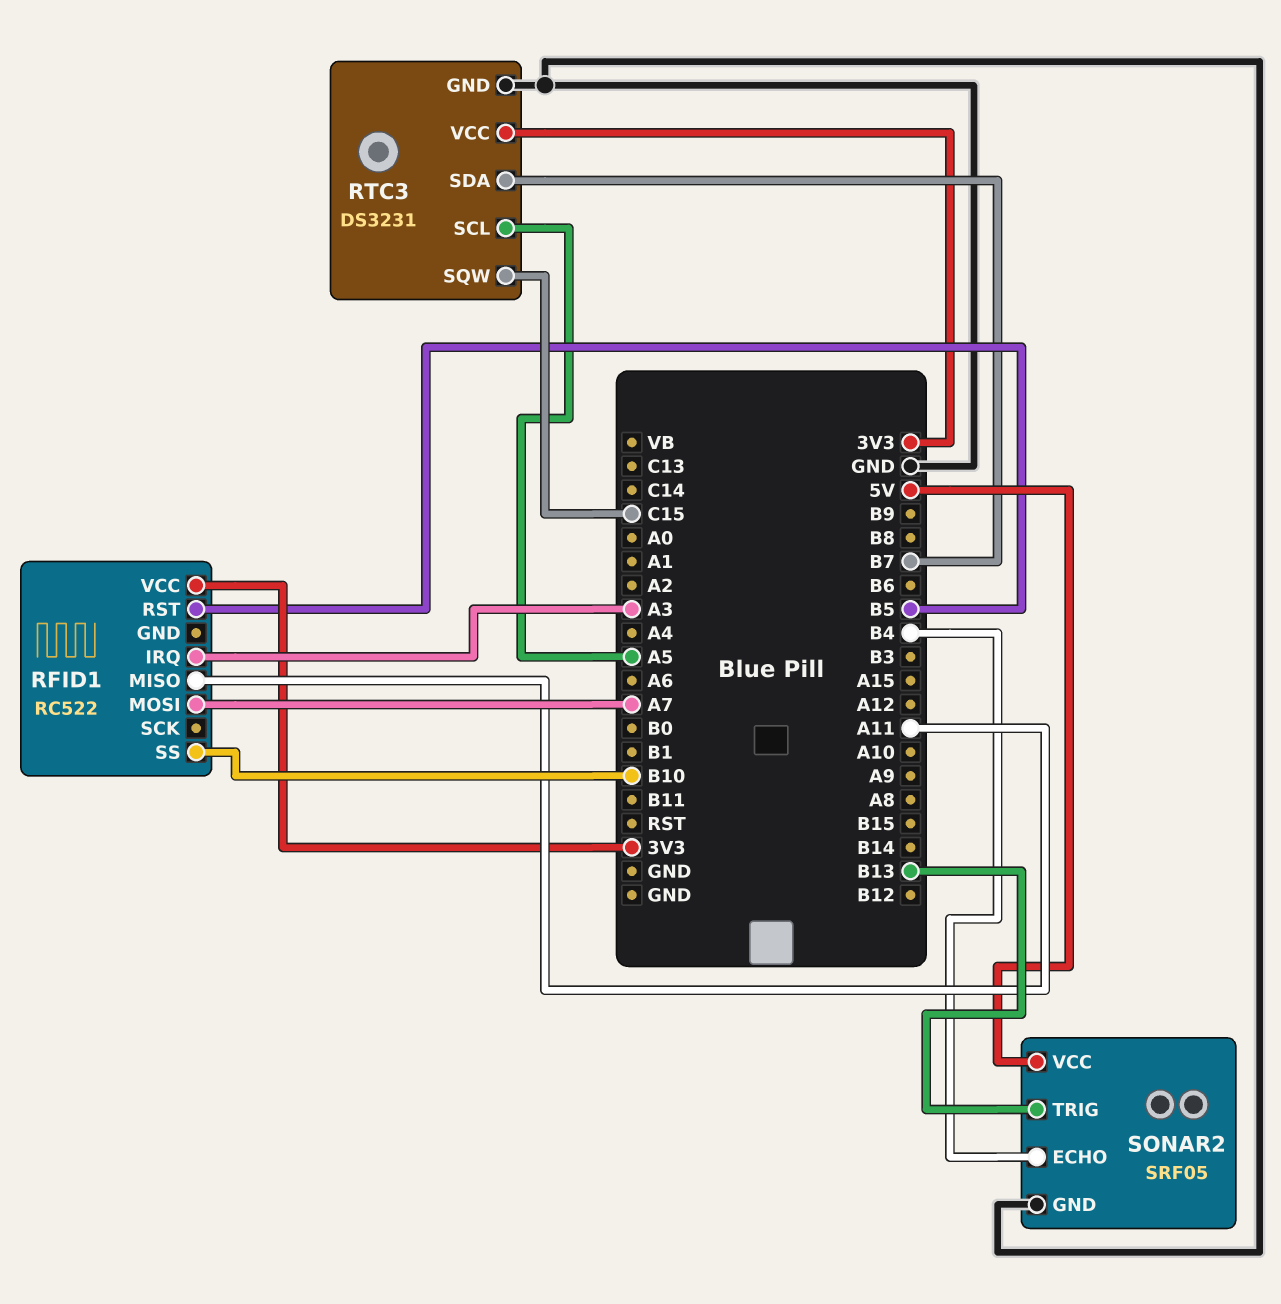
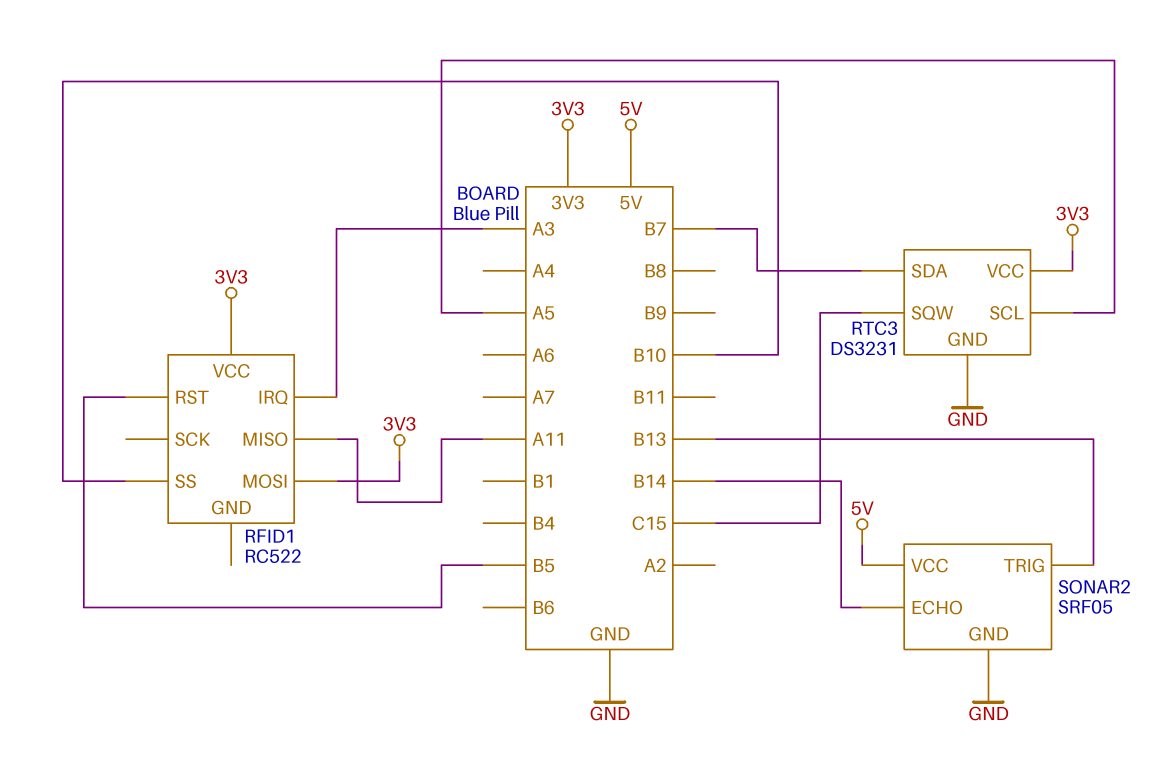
RFID1 pin MOSI: A7 -> 3V3
SONAR2 pin ECHO: B4 -> B14

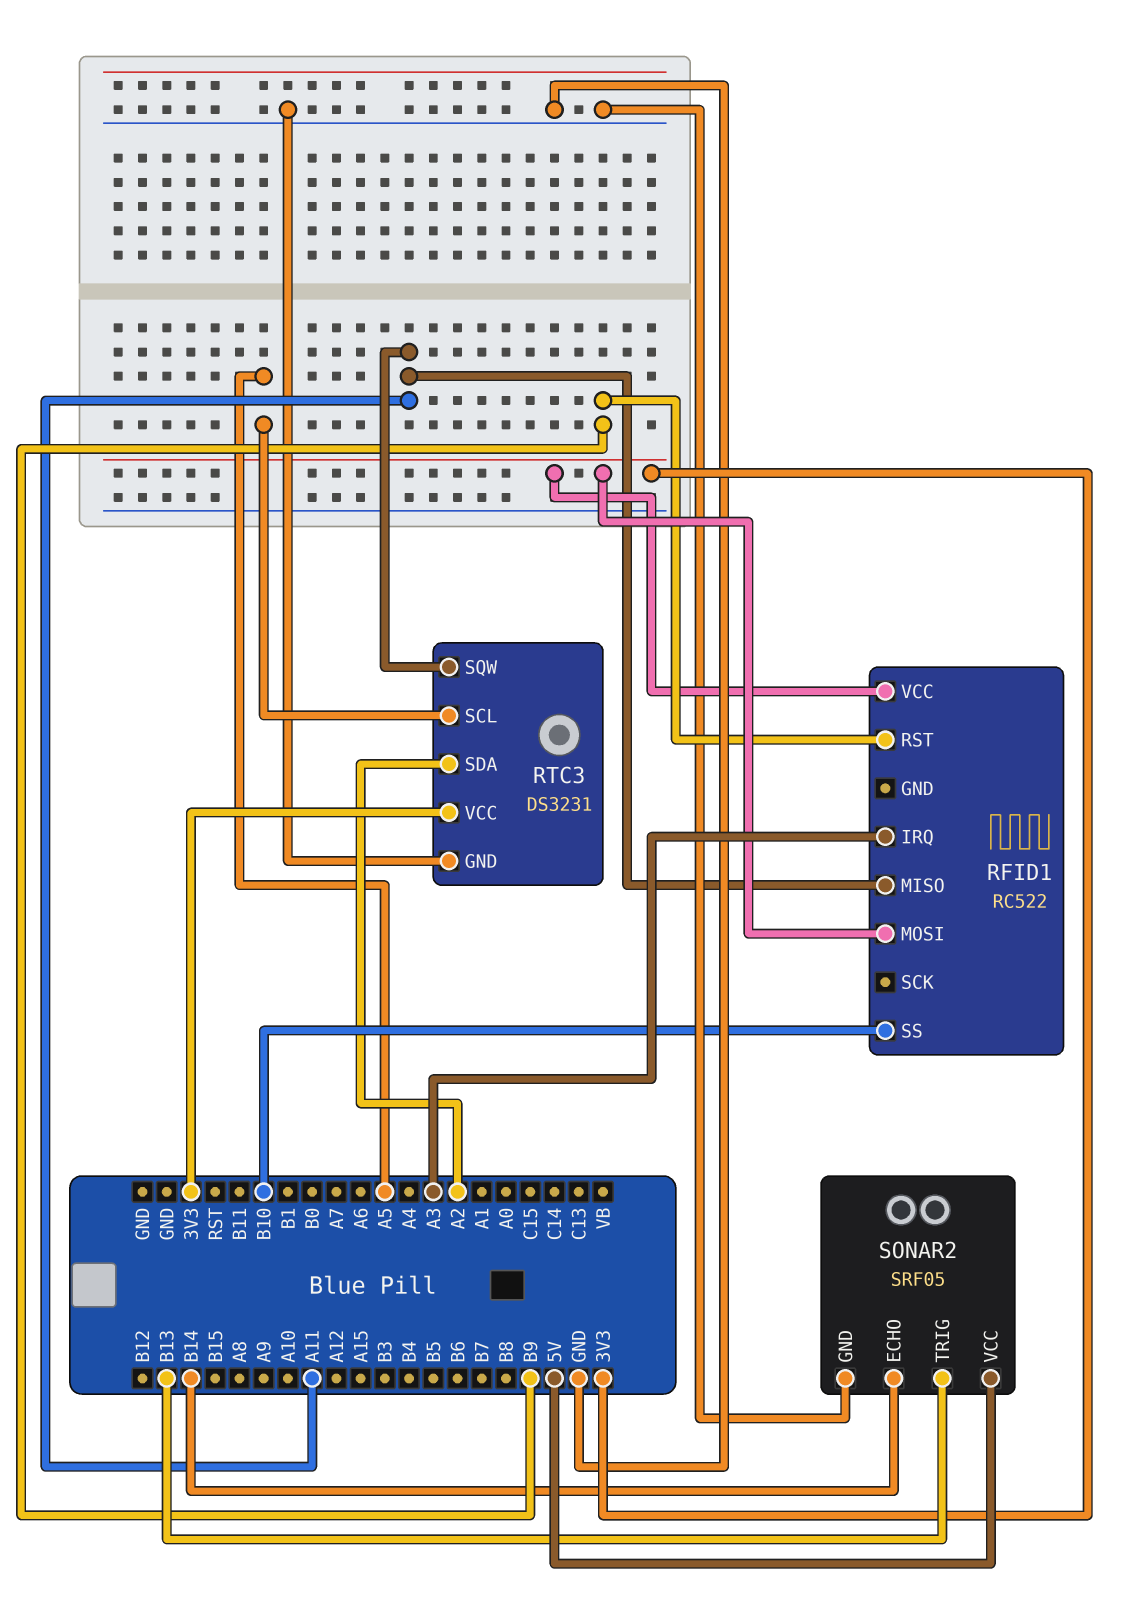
RFID1 pin RST: B5 -> B9
RTC3 pin SDA: B7 -> A2
RTC3 pin SQW: C15 -> A11

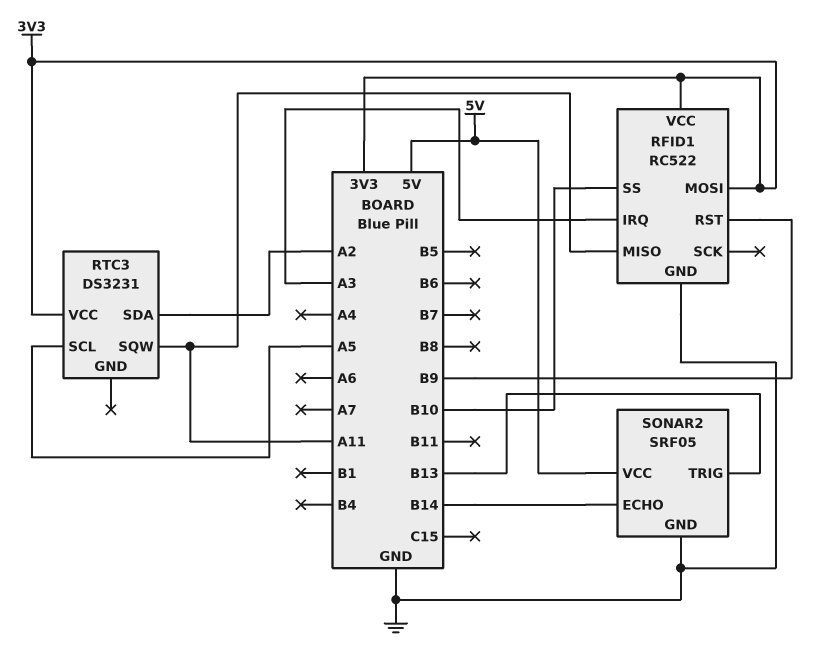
RFID1 pin GND: none -> GND
RTC3 pin GND: GND -> none

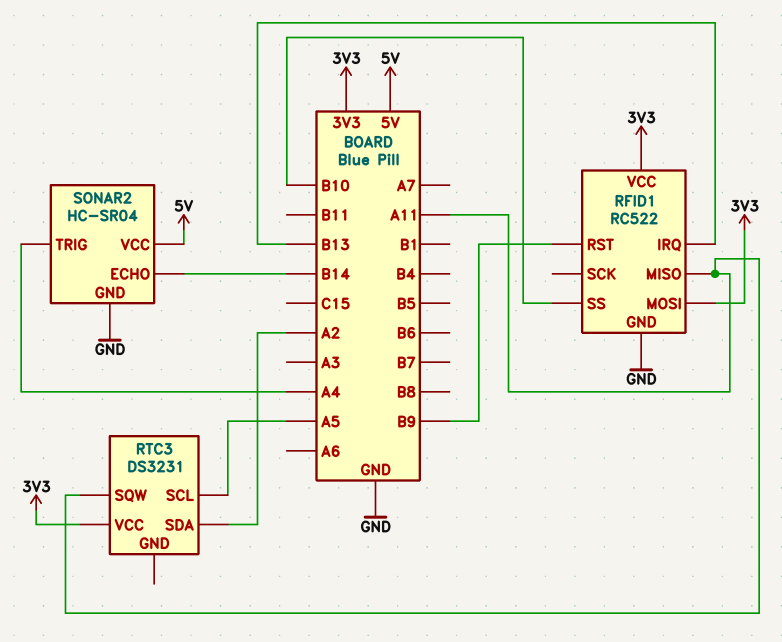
RFID1 pin IRQ: A3 -> B13
SONAR2: SRF05 -> HC-SR04
SONAR2 pin TRIG: B13 -> A4

